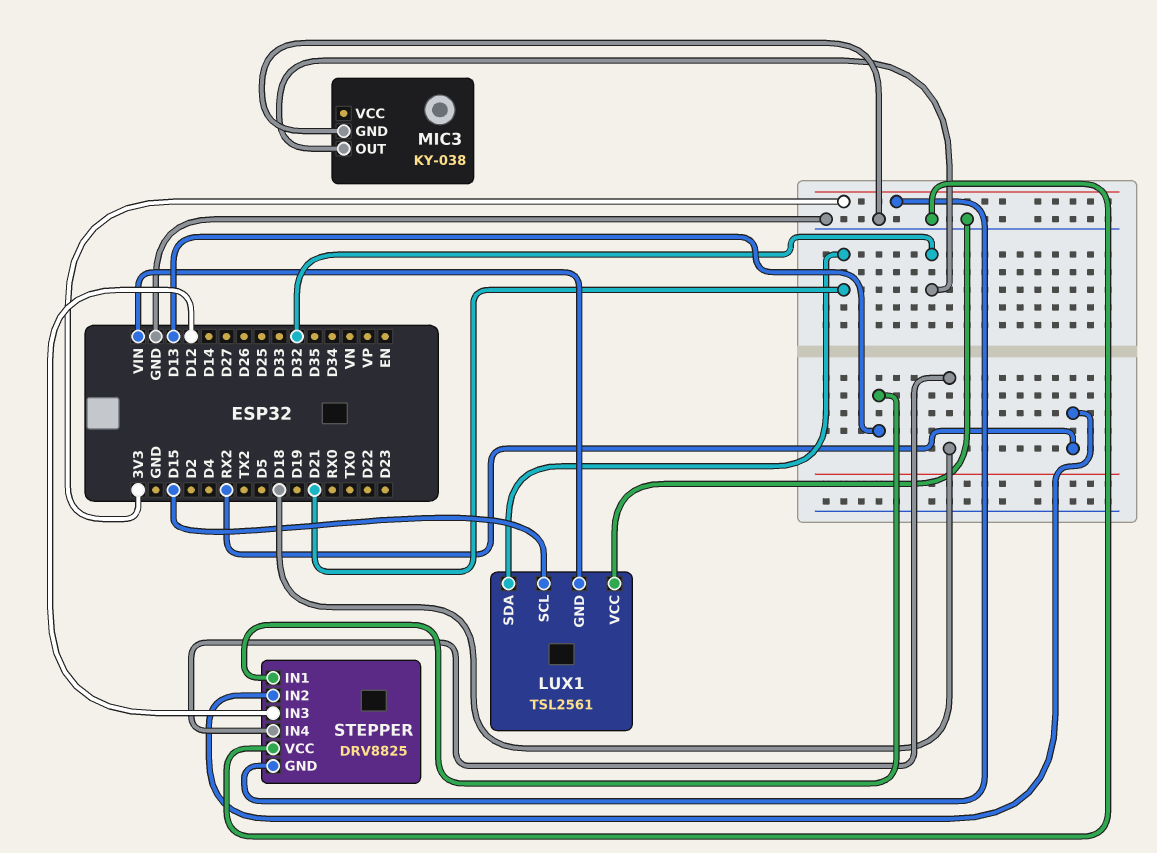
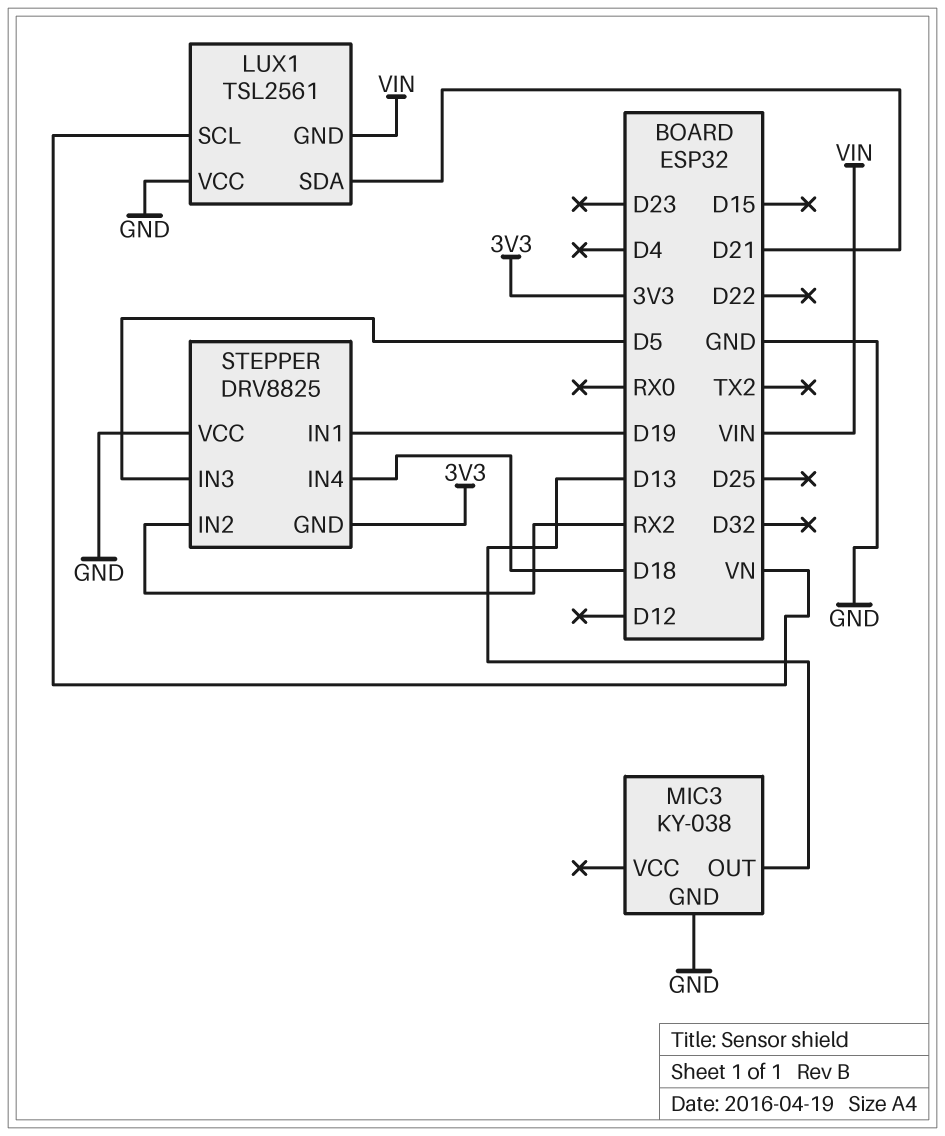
LUX1 pin SCL: D15 -> VN
MIC3 pin OUT: D32 -> D13
STEPPER pin IN1: D13 -> D19
STEPPER pin IN3: D12 -> D5

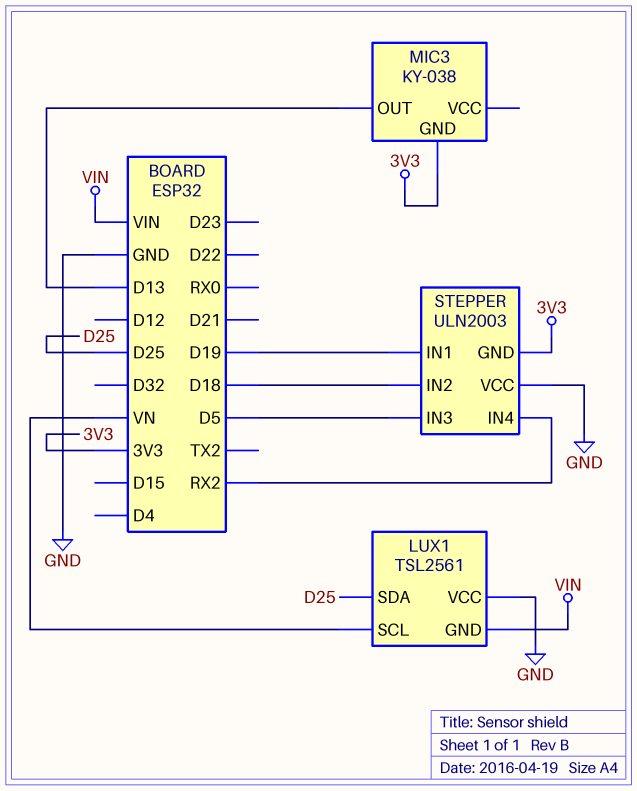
LUX1 pin SDA: D21 -> D25
MIC3 pin GND: GND -> 3V3
STEPPER: DRV8825 -> ULN2003
STEPPER pin IN2: RX2 -> D18
STEPPER pin IN4: D18 -> RX2

